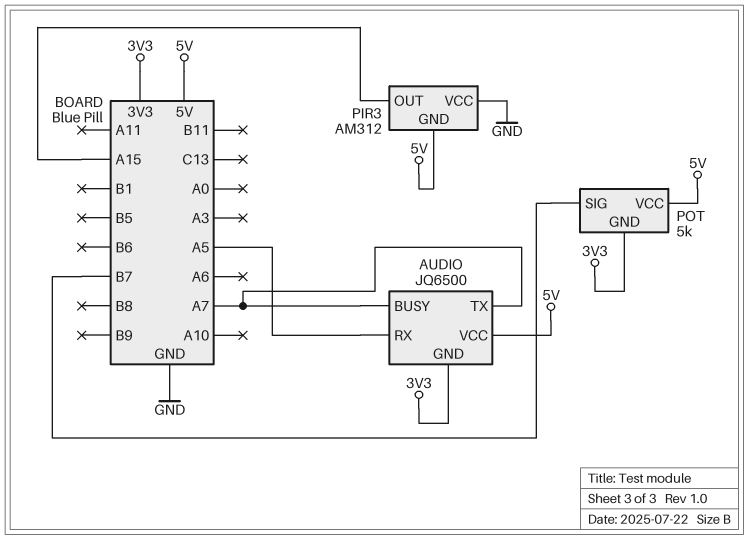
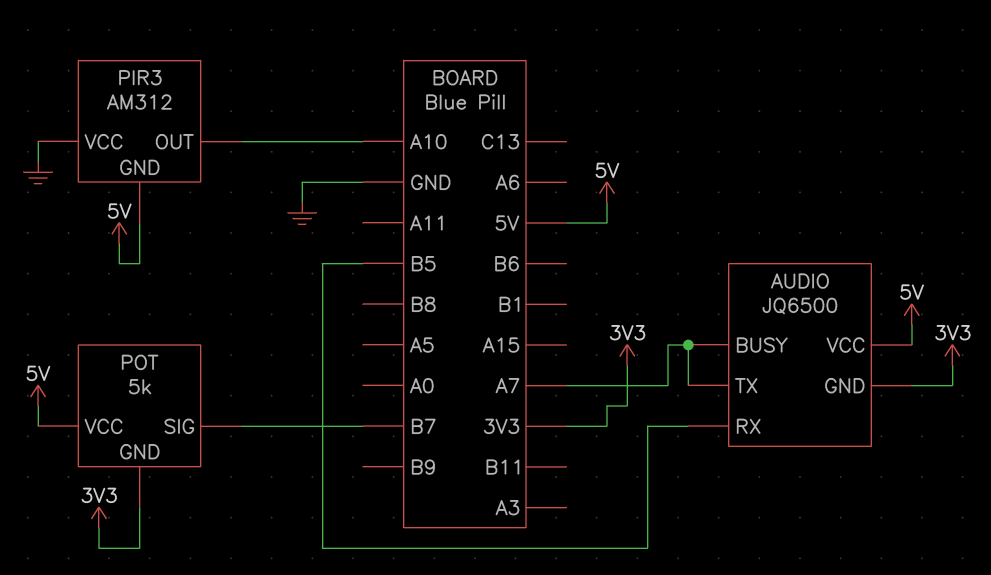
AUDIO pin RX: A5 -> B5
PIR3 pin OUT: A15 -> A10

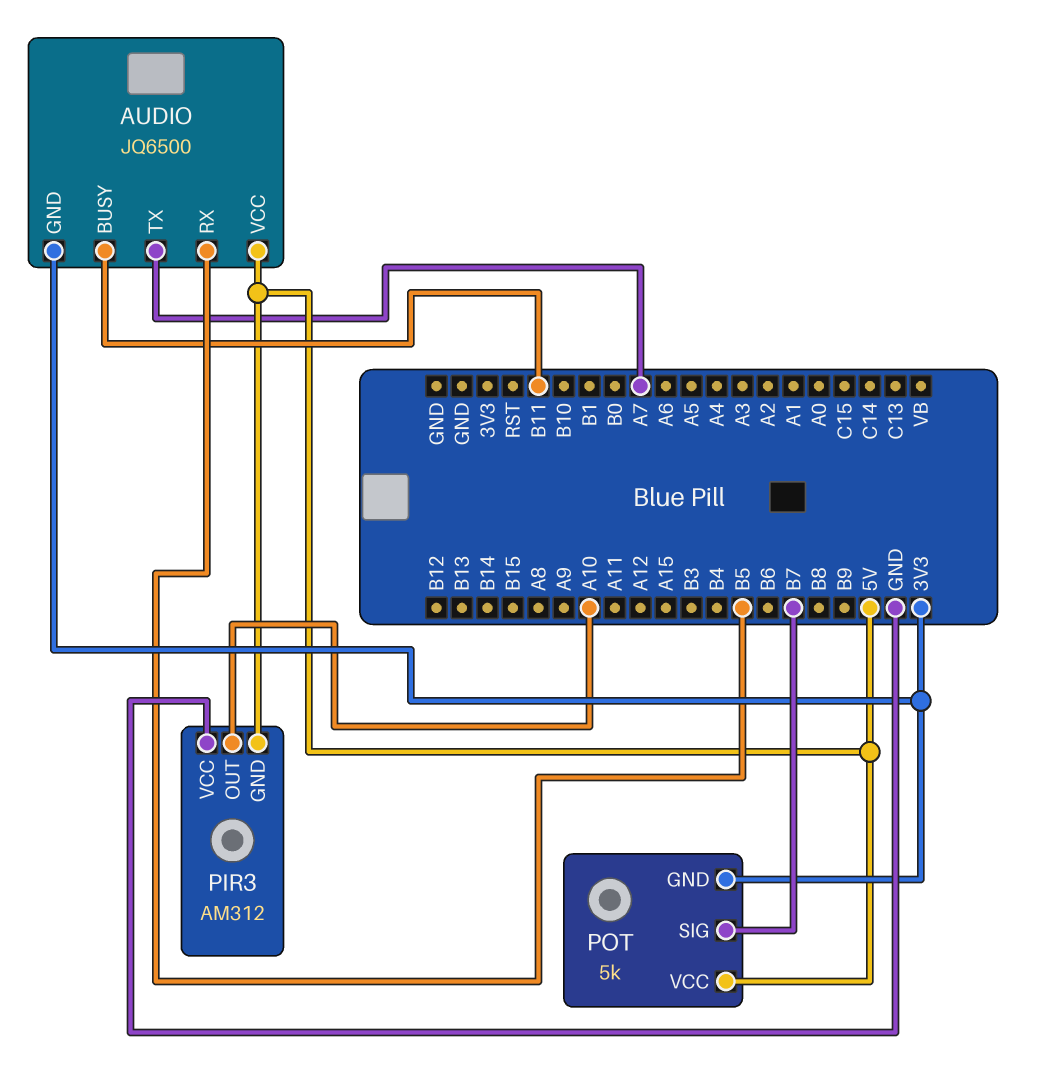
AUDIO pin BUSY: A7 -> B11

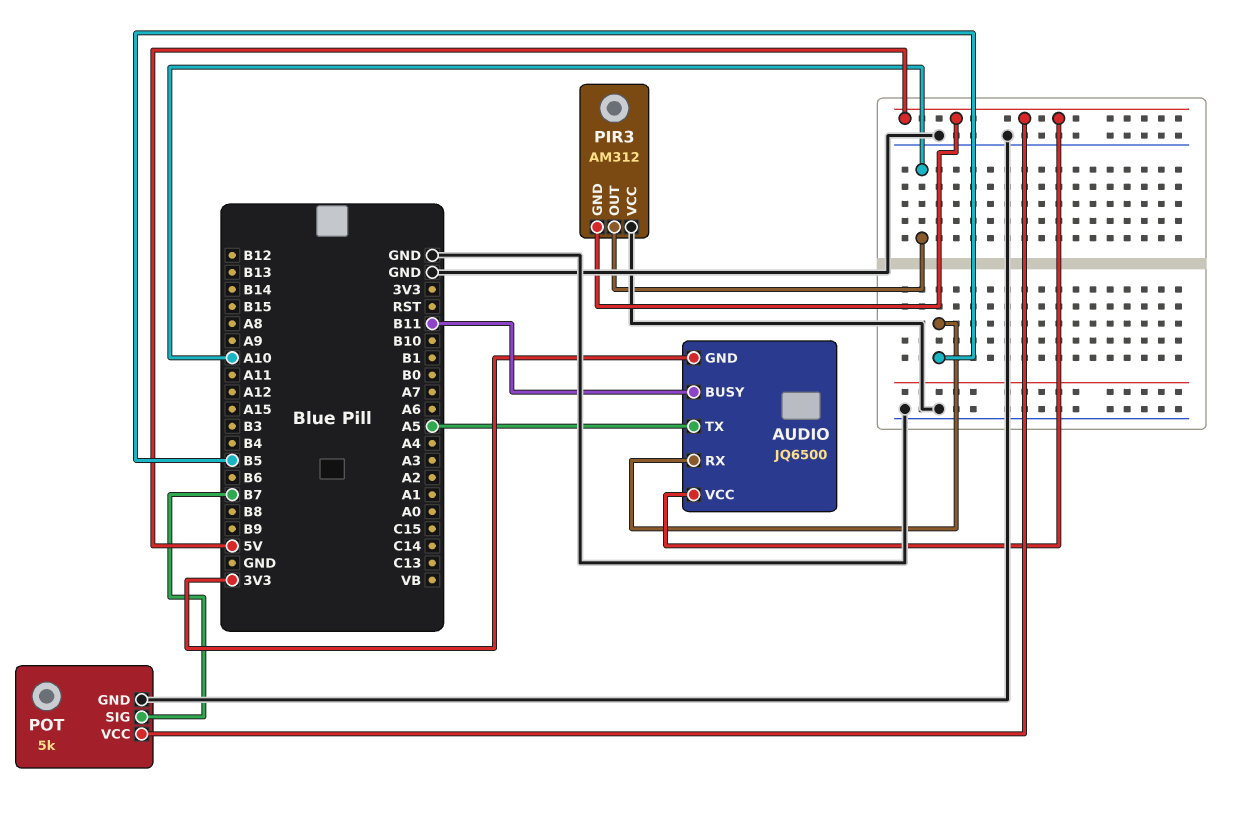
AUDIO pin TX: A7 -> A5
POT pin GND: 3V3 -> GND

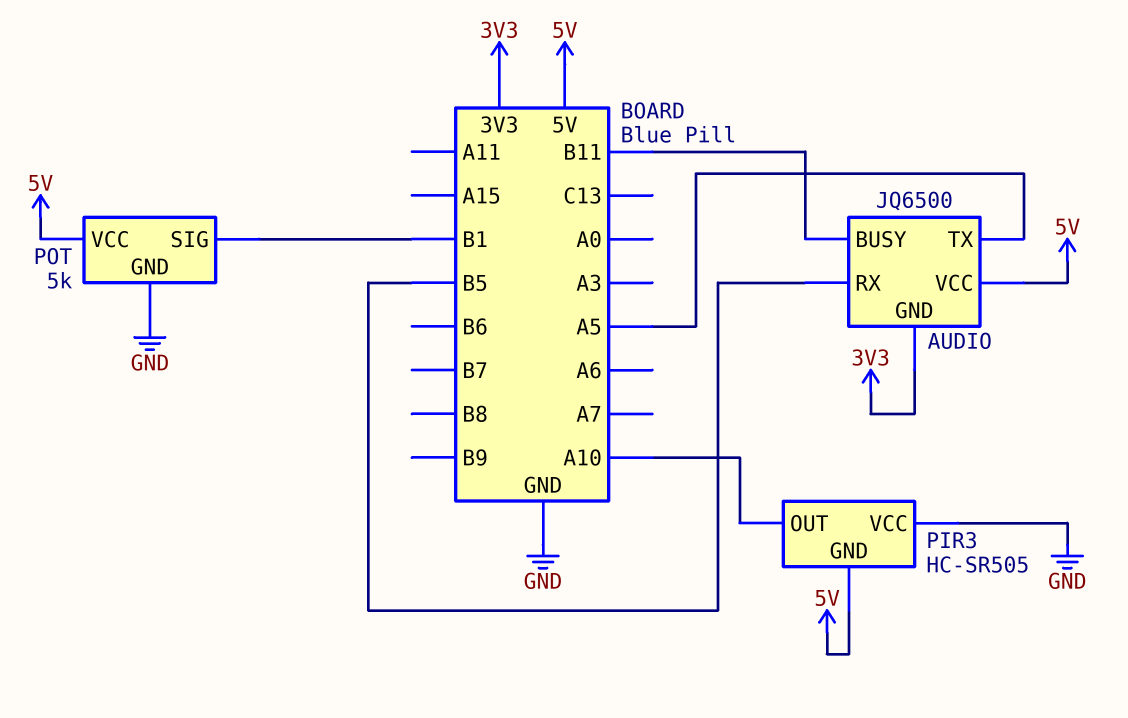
PIR3: AM312 -> HC-SR505
POT pin SIG: B7 -> B1

